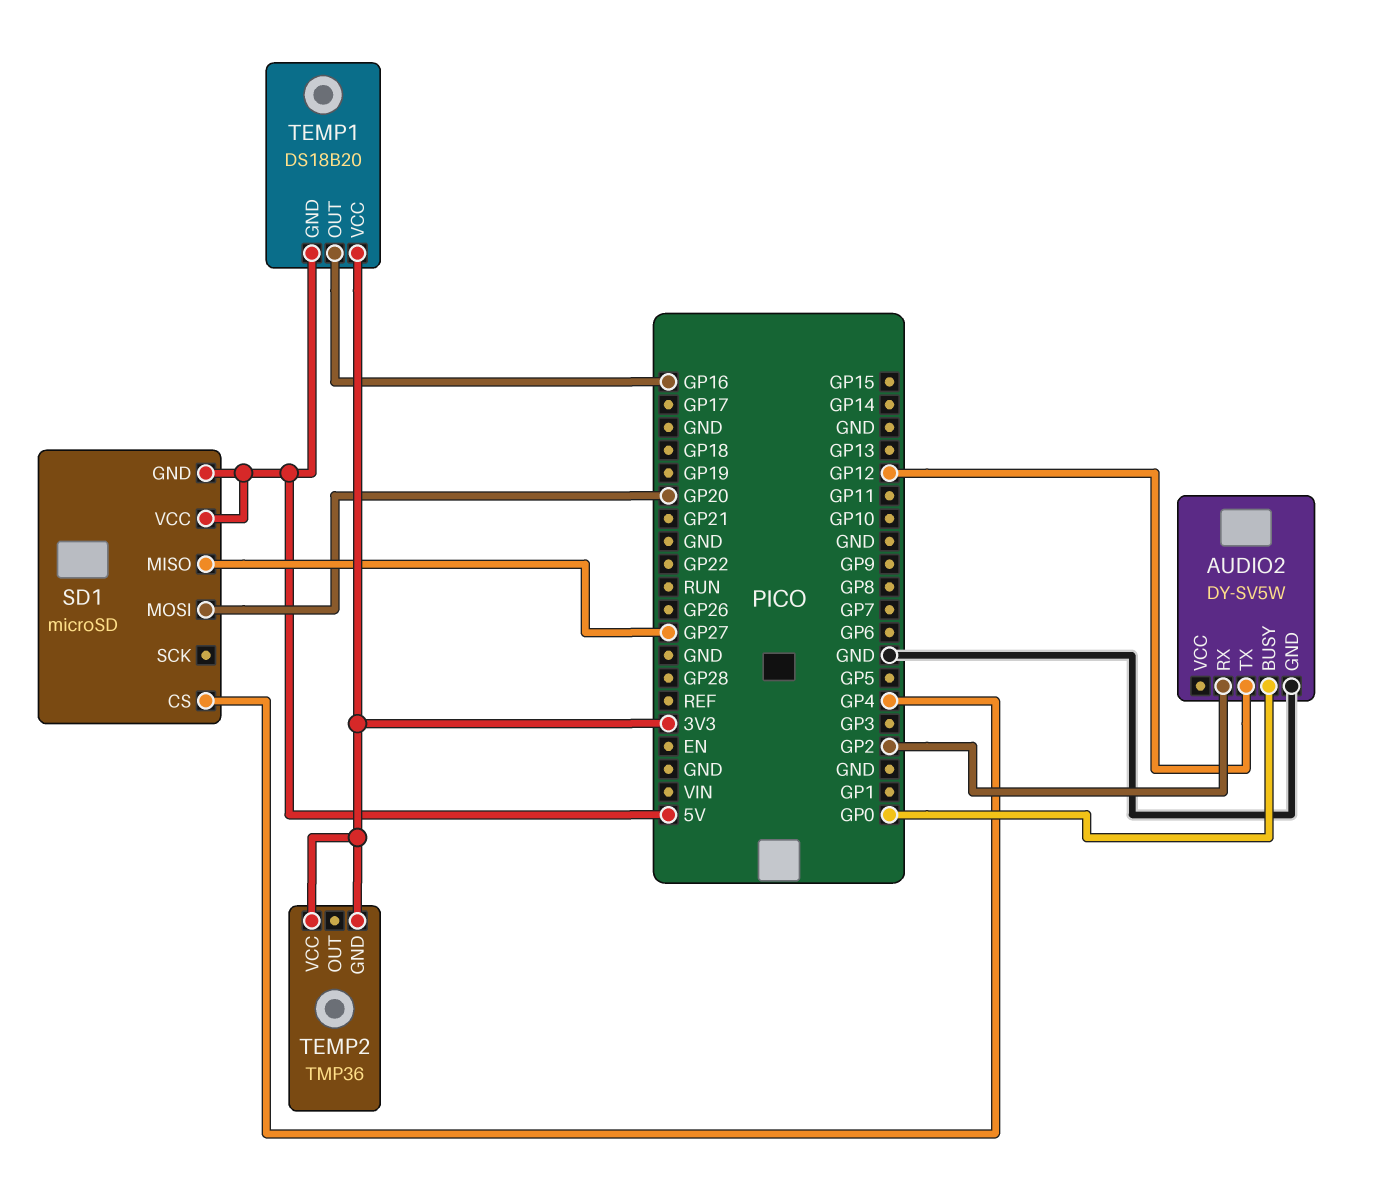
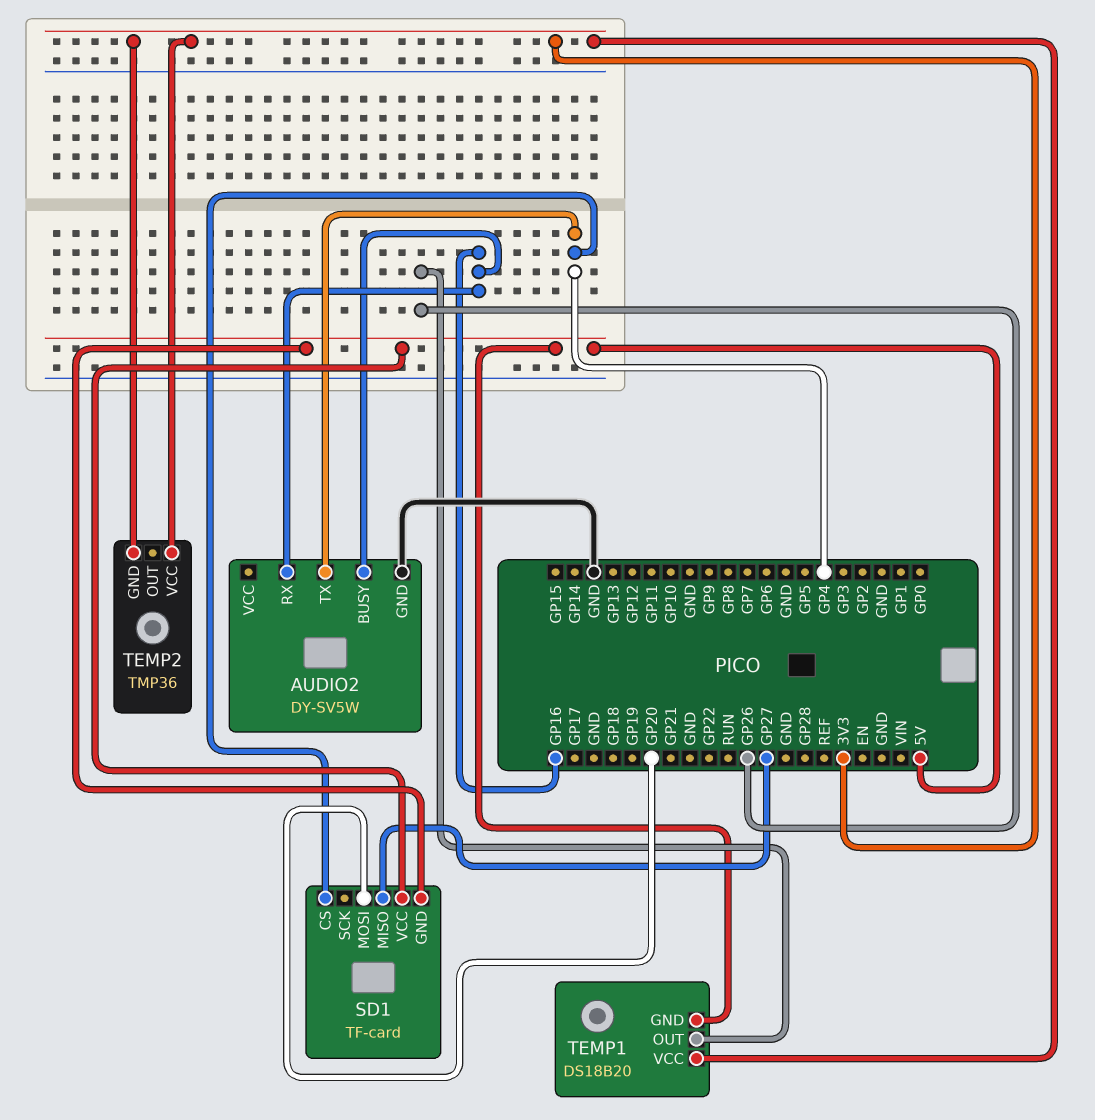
AUDIO2 pin BUSY: GP0 -> GP16
AUDIO2 pin RX: GP2 -> GP16
AUDIO2 pin TX: GP12 -> GP4
SD1: microSD -> TF-card
TEMP1 pin OUT: GP16 -> GP26

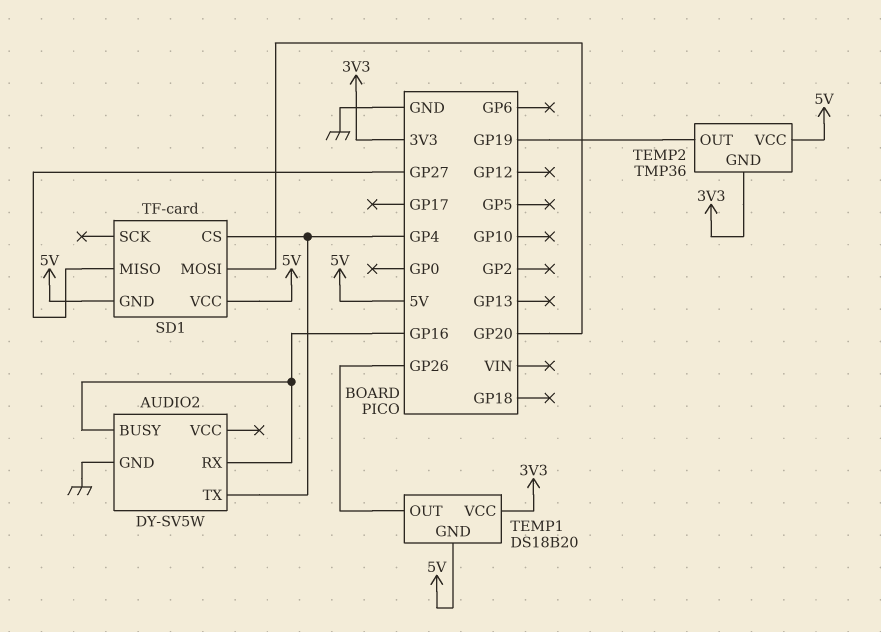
TEMP2 pin OUT: none -> GP19
TEMP2 pin VCC: 3V3 -> 5V

